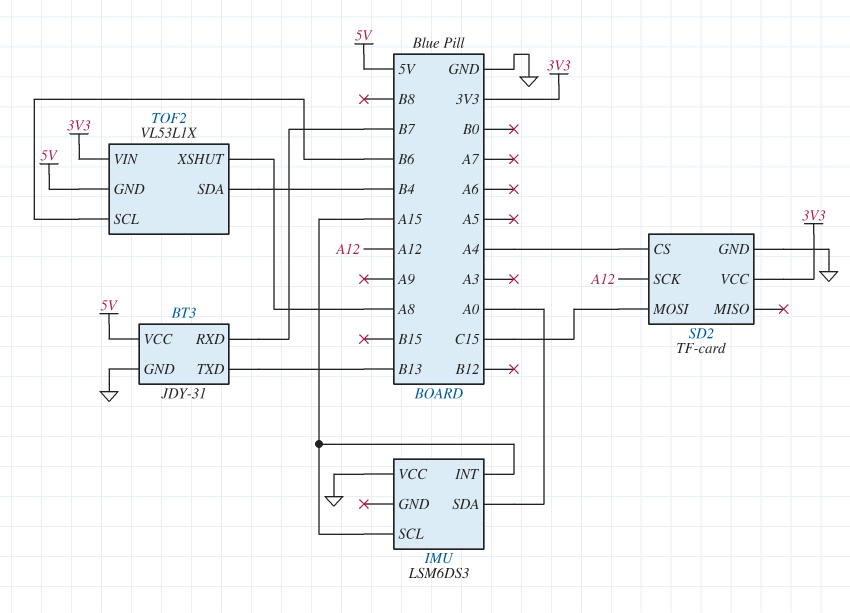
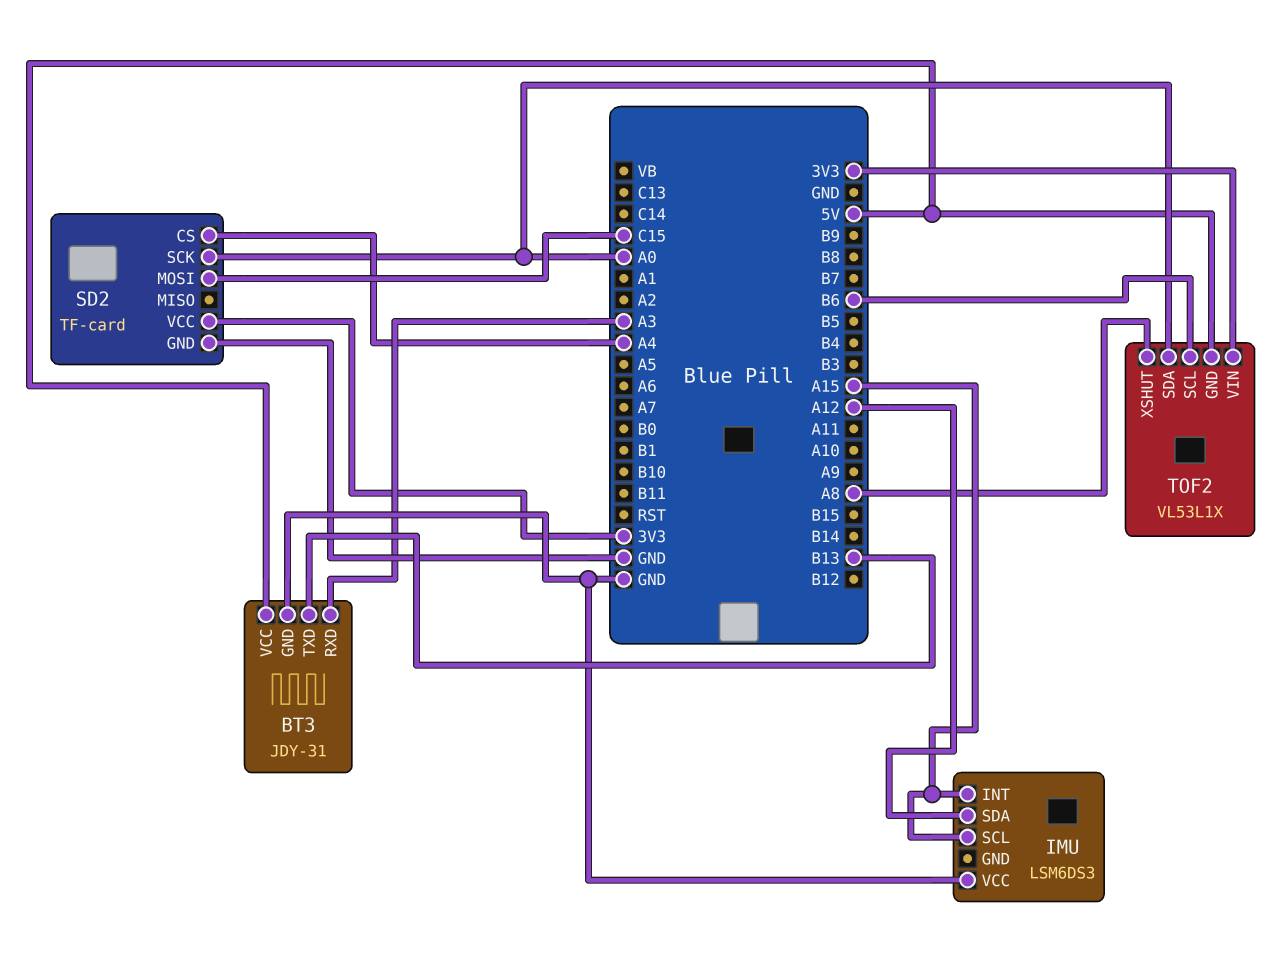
BT3 pin RXD: B7 -> A3
IMU pin SDA: A0 -> A12
SD2 pin SCK: A12 -> A0
TOF2 pin SDA: B4 -> A0

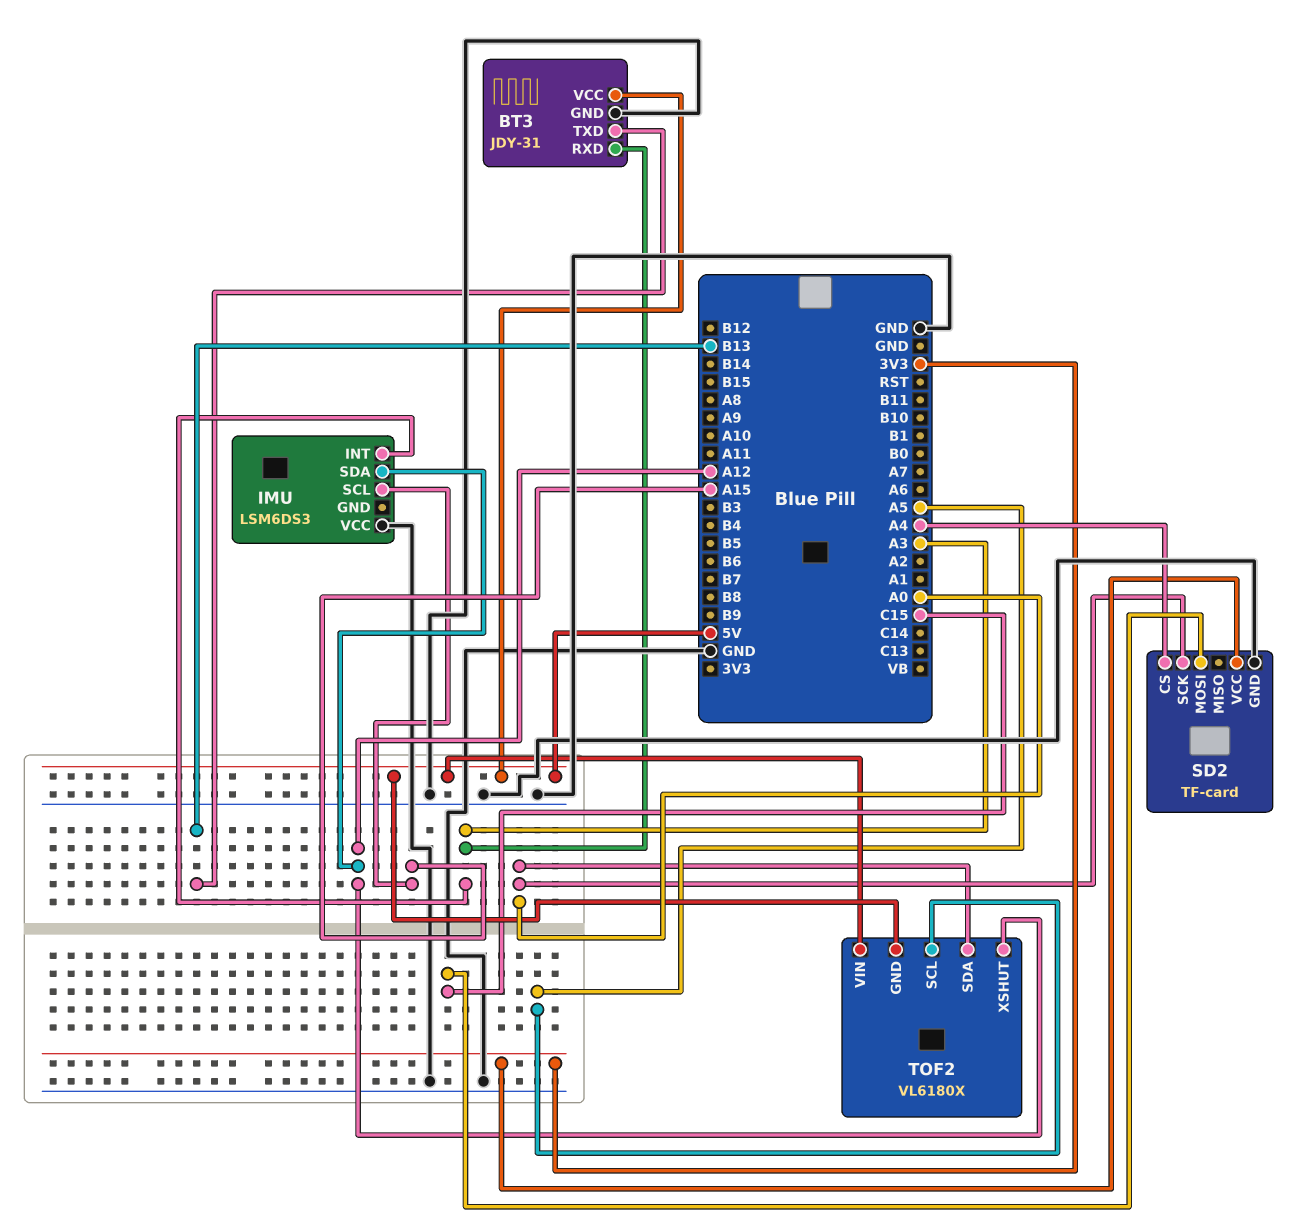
IMU pin INT: A15 -> A3
TOF2: VL53L1X -> VL6180X
TOF2 pin SCL: B6 -> A5
TOF2 pin VIN: 3V3 -> 5V
TOF2 pin XSHUT: A8 -> A12

